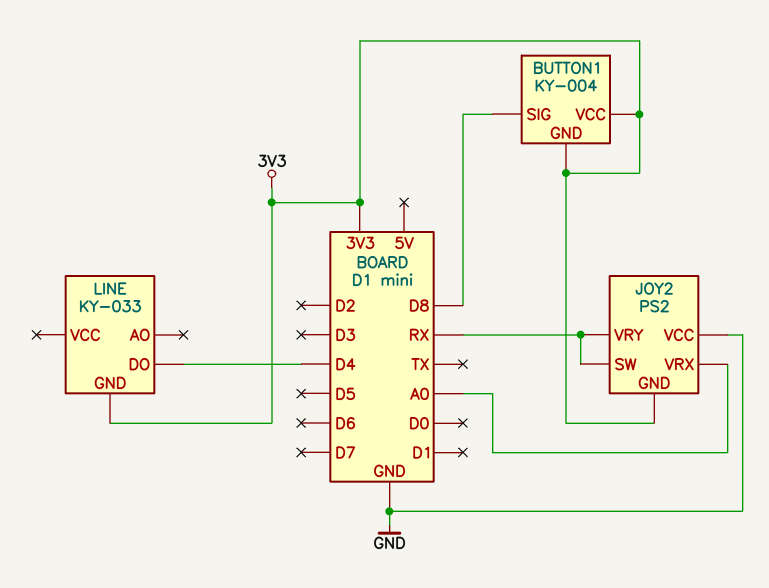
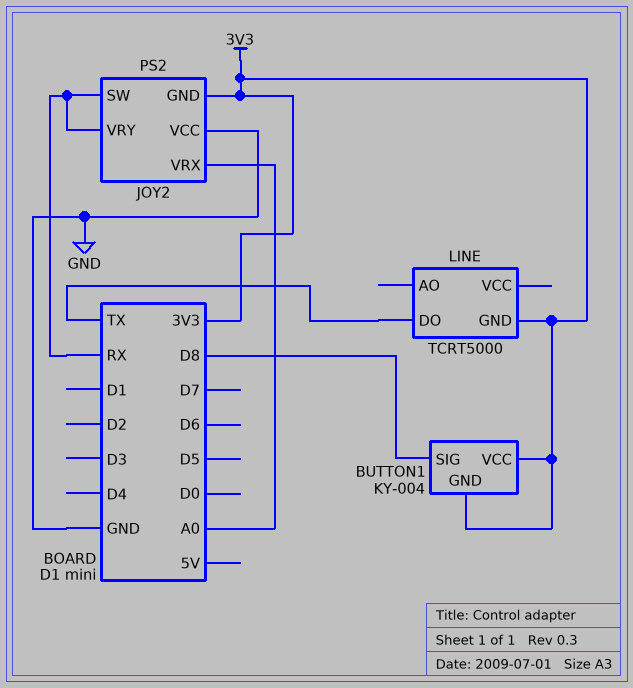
LINE: KY-033 -> TCRT5000
LINE pin DO: D4 -> TX

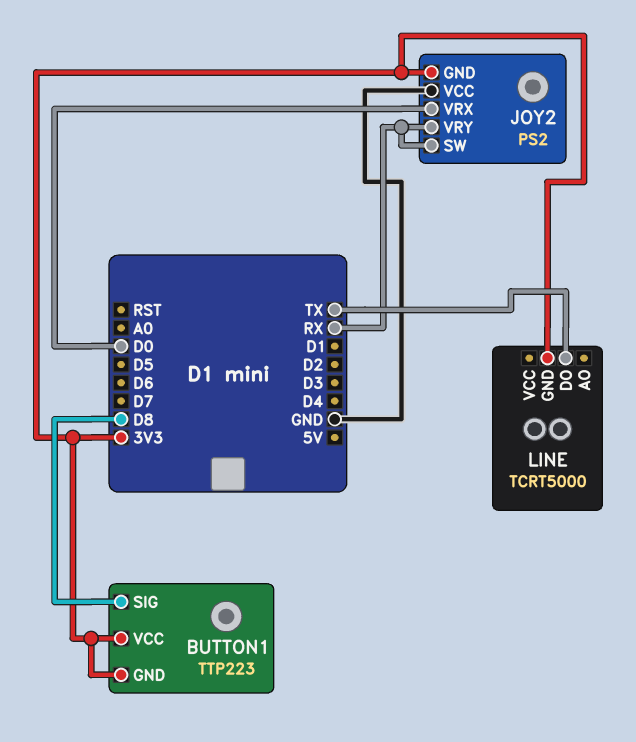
BUTTON1: KY-004 -> TTP223
JOY2 pin VRX: A0 -> D0

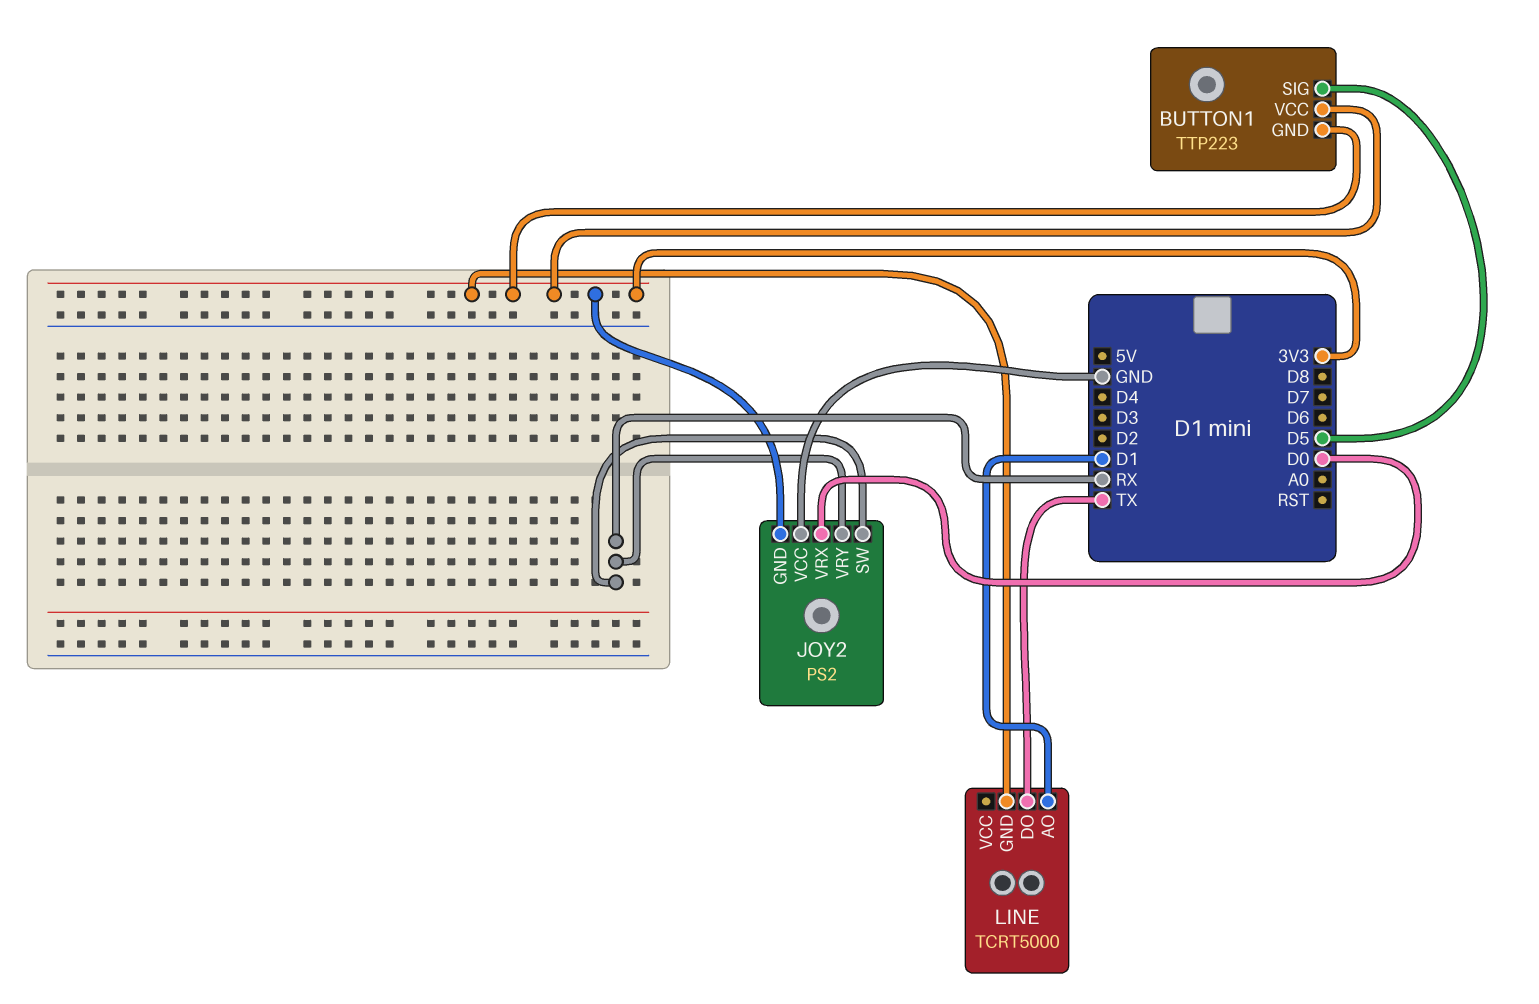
BUTTON1 pin SIG: D8 -> D5
LINE pin AO: none -> D1

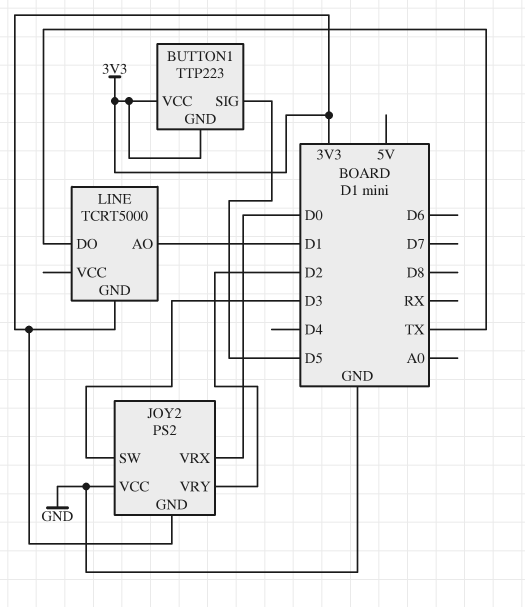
JOY2 pin SW: RX -> D3
JOY2 pin VRY: RX -> D2

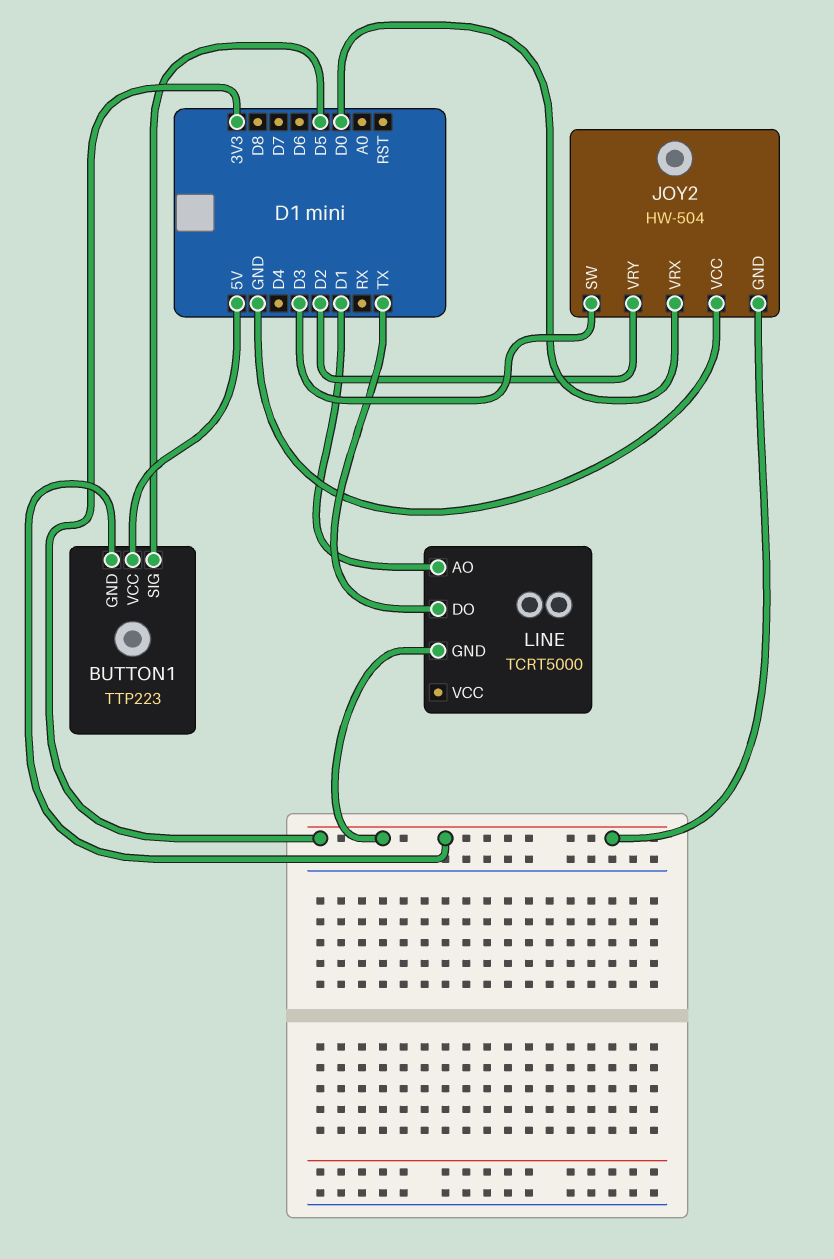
BUTTON1 pin VCC: 3V3 -> 5V
JOY2: PS2 -> HW-504

